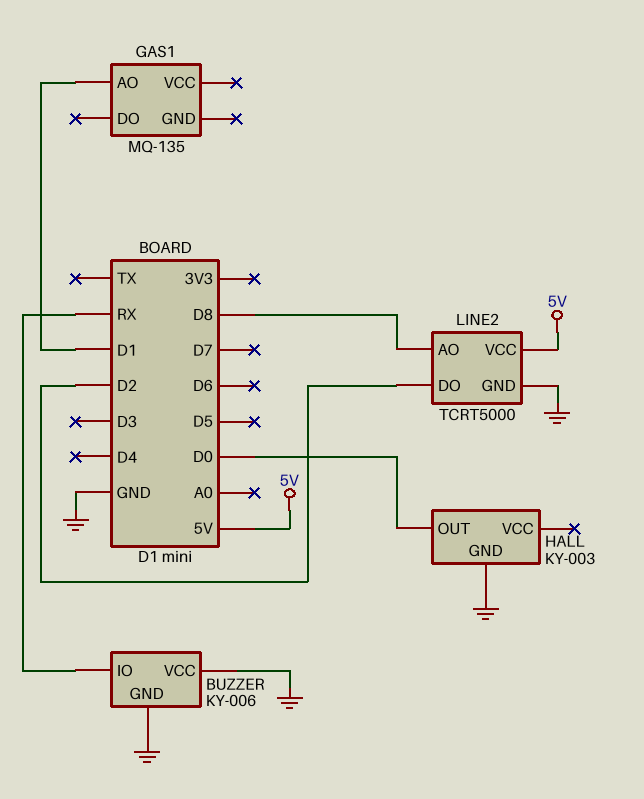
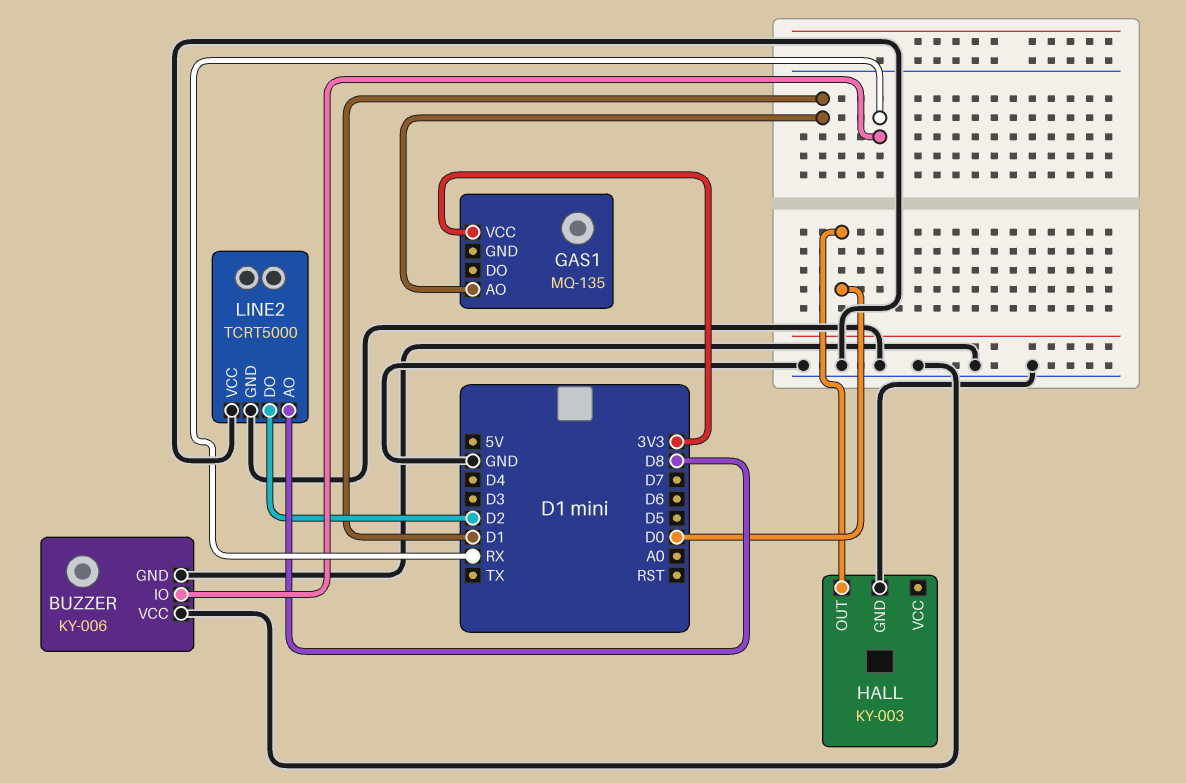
GAS1 pin VCC: none -> 3V3
LINE2 pin VCC: 5V -> GND

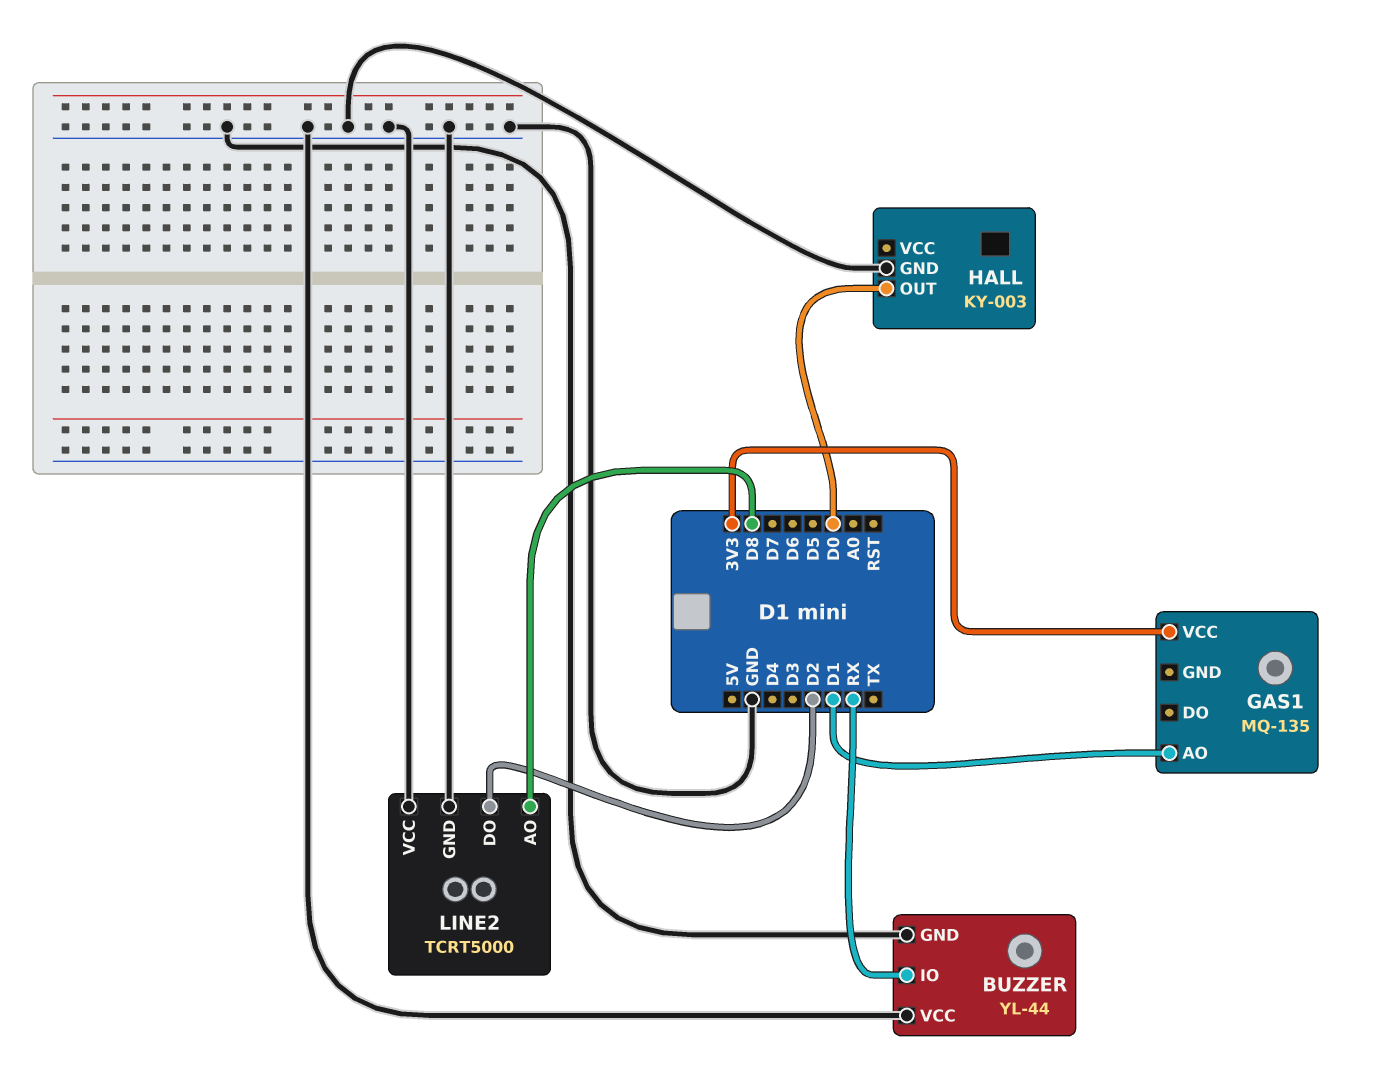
BUZZER: KY-006 -> YL-44

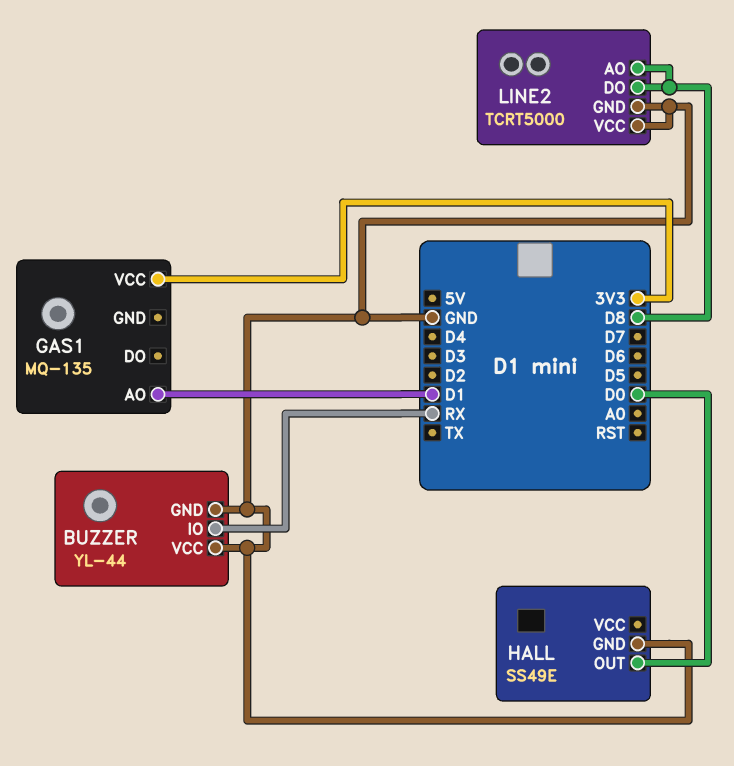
HALL: KY-003 -> SS49E
LINE2 pin DO: D2 -> D8

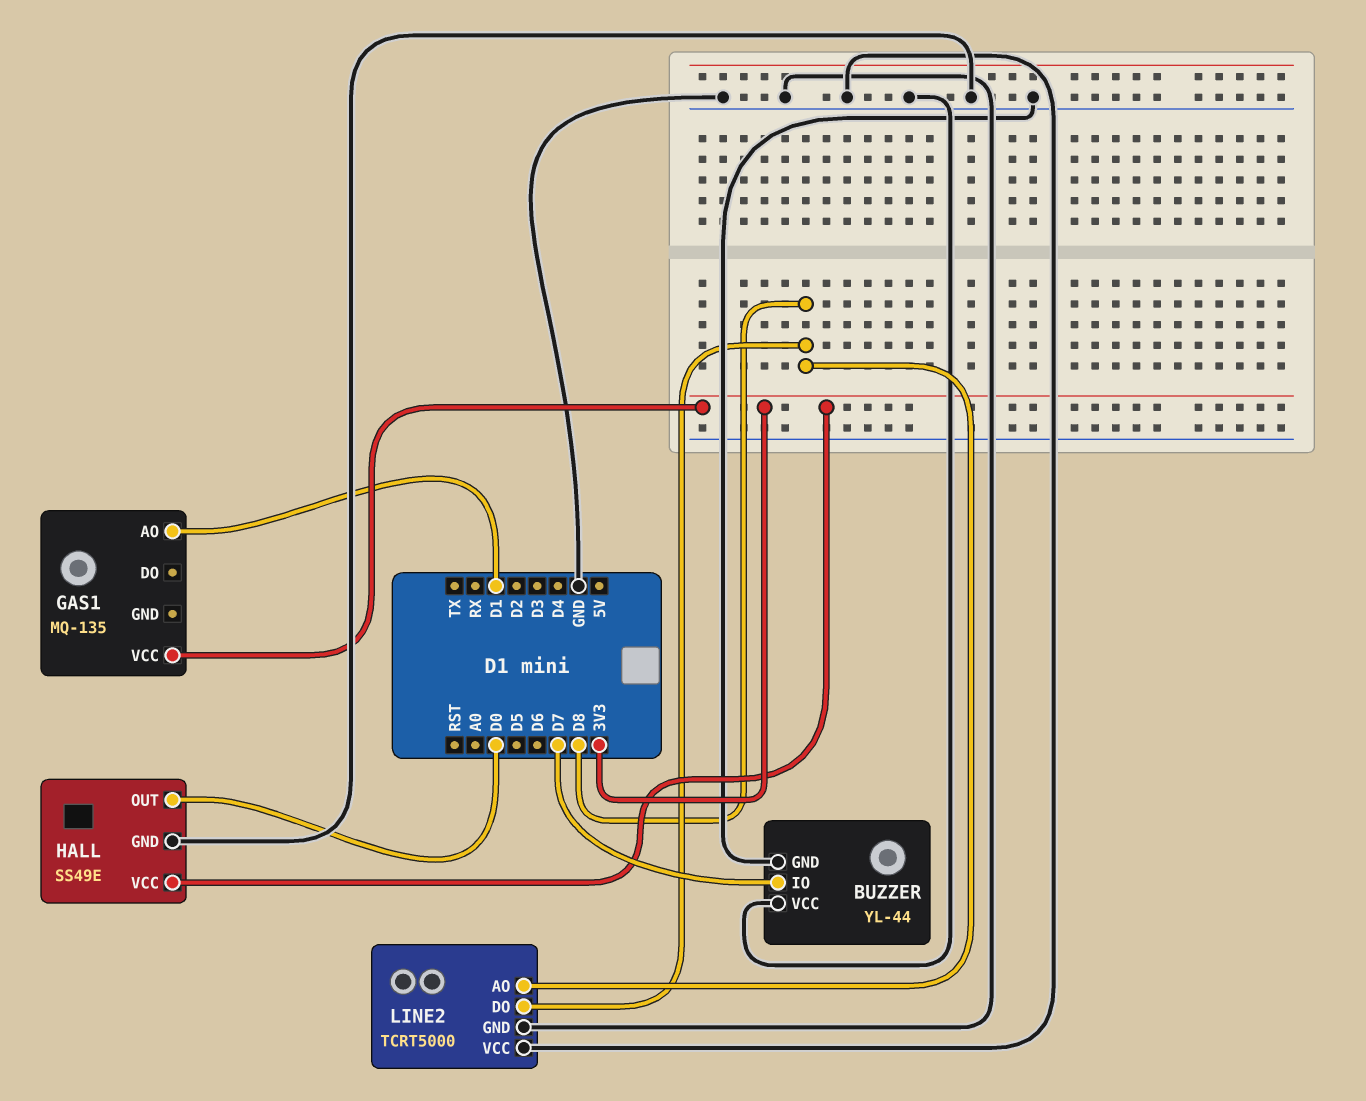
BUZZER pin IO: RX -> D7
HALL pin VCC: none -> 3V3

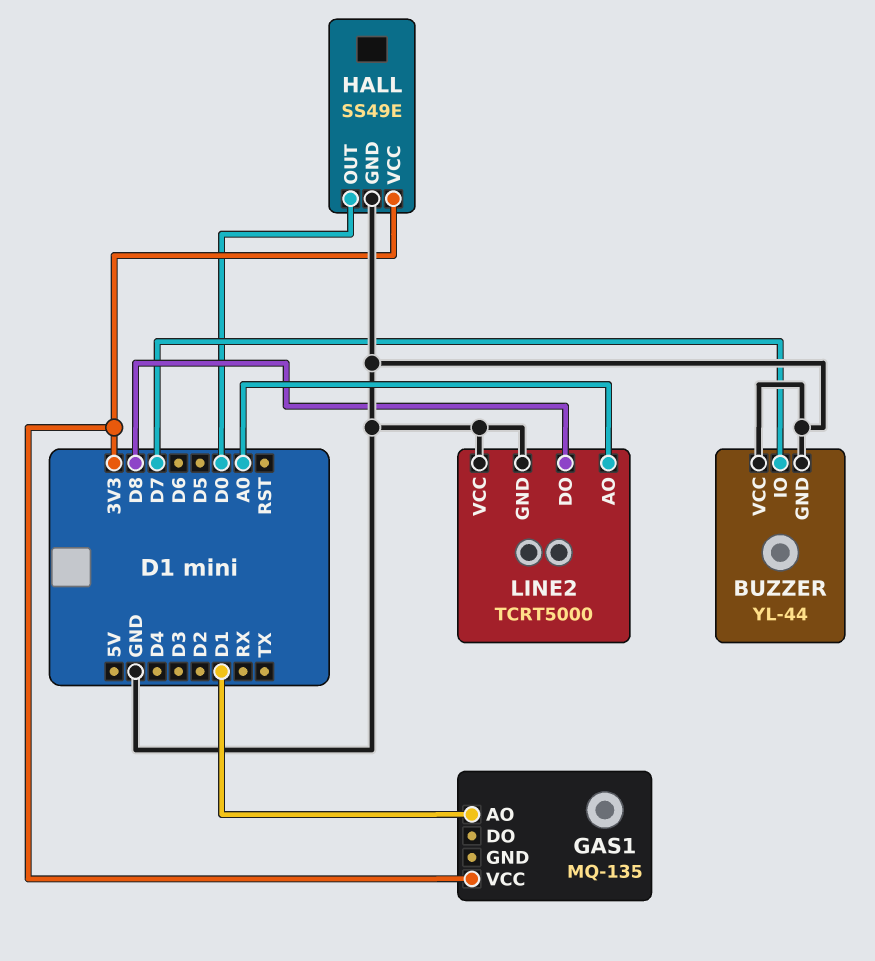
LINE2 pin AO: D8 -> A0

